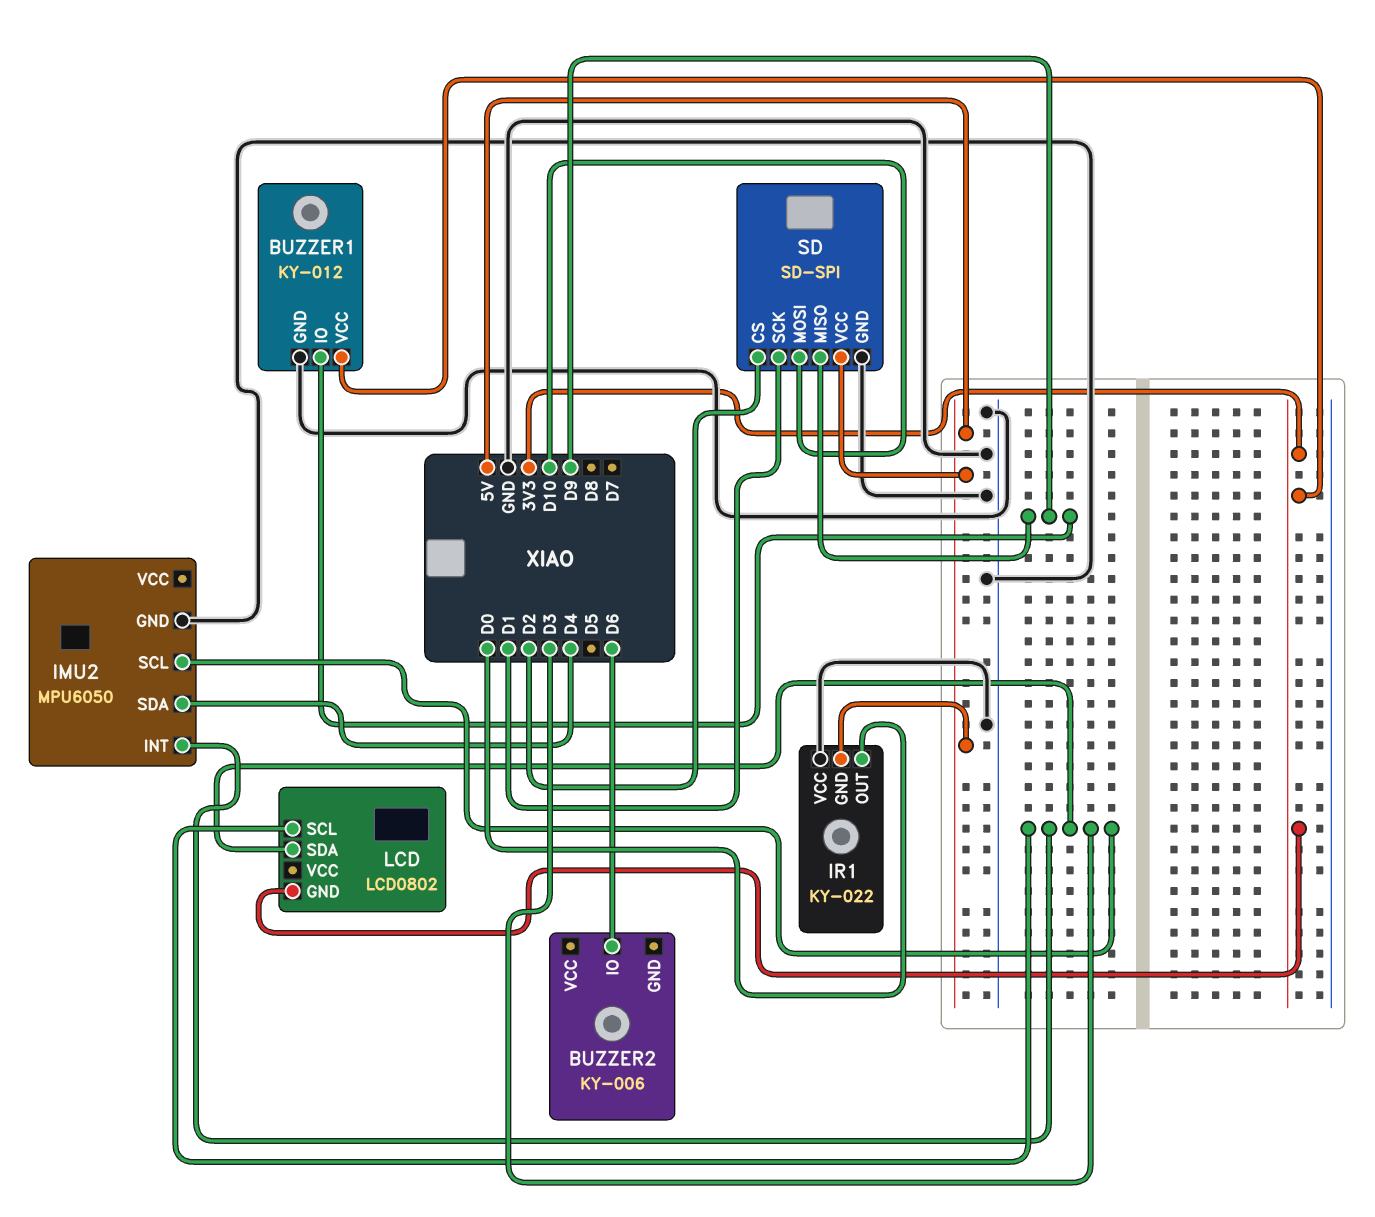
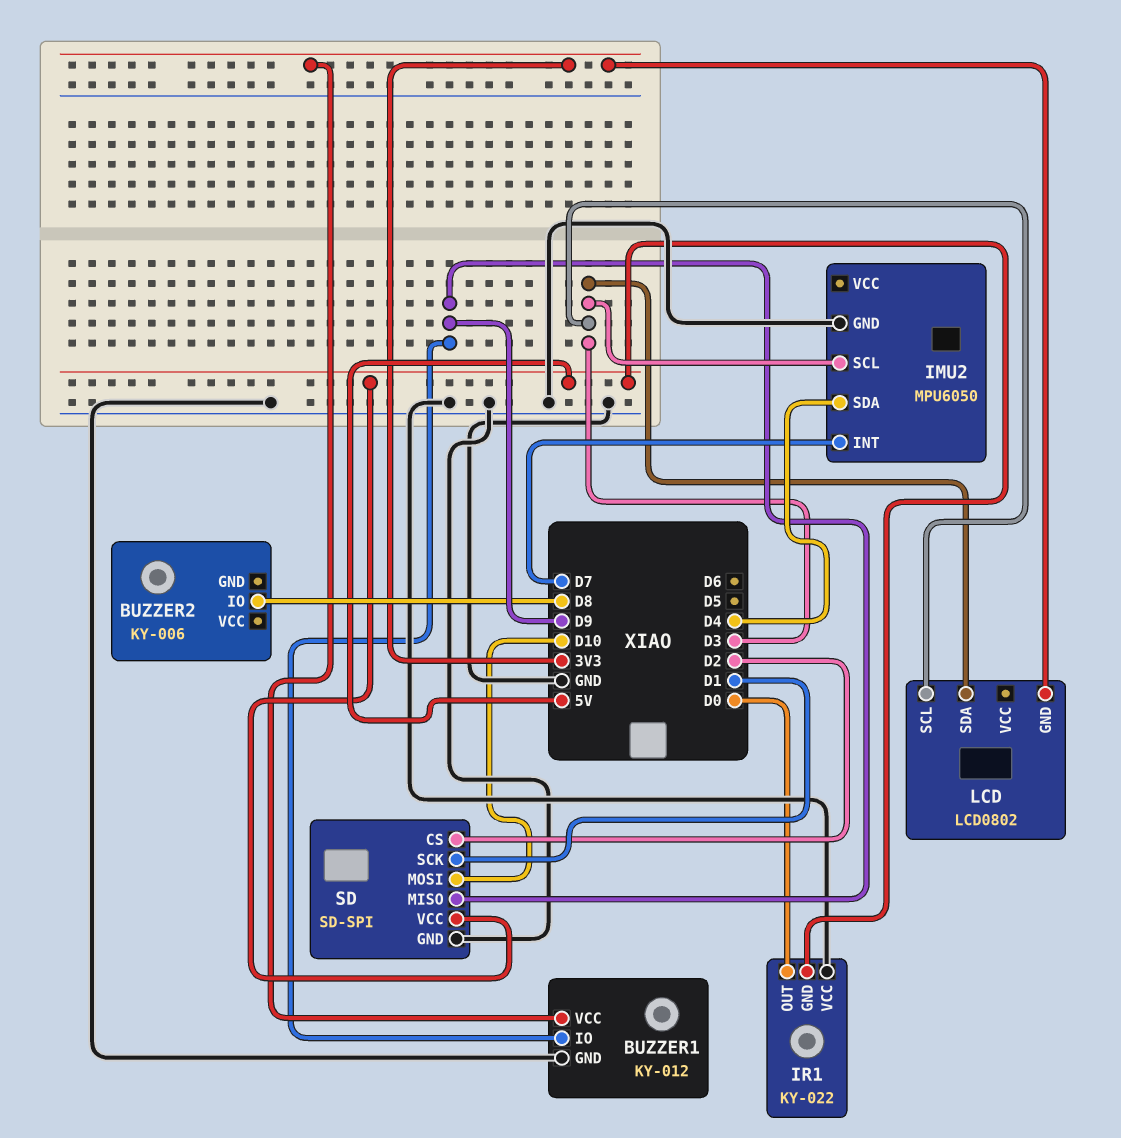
BUZZER2 pin IO: D6 -> D8
IMU2 pin INT: D3 -> D7

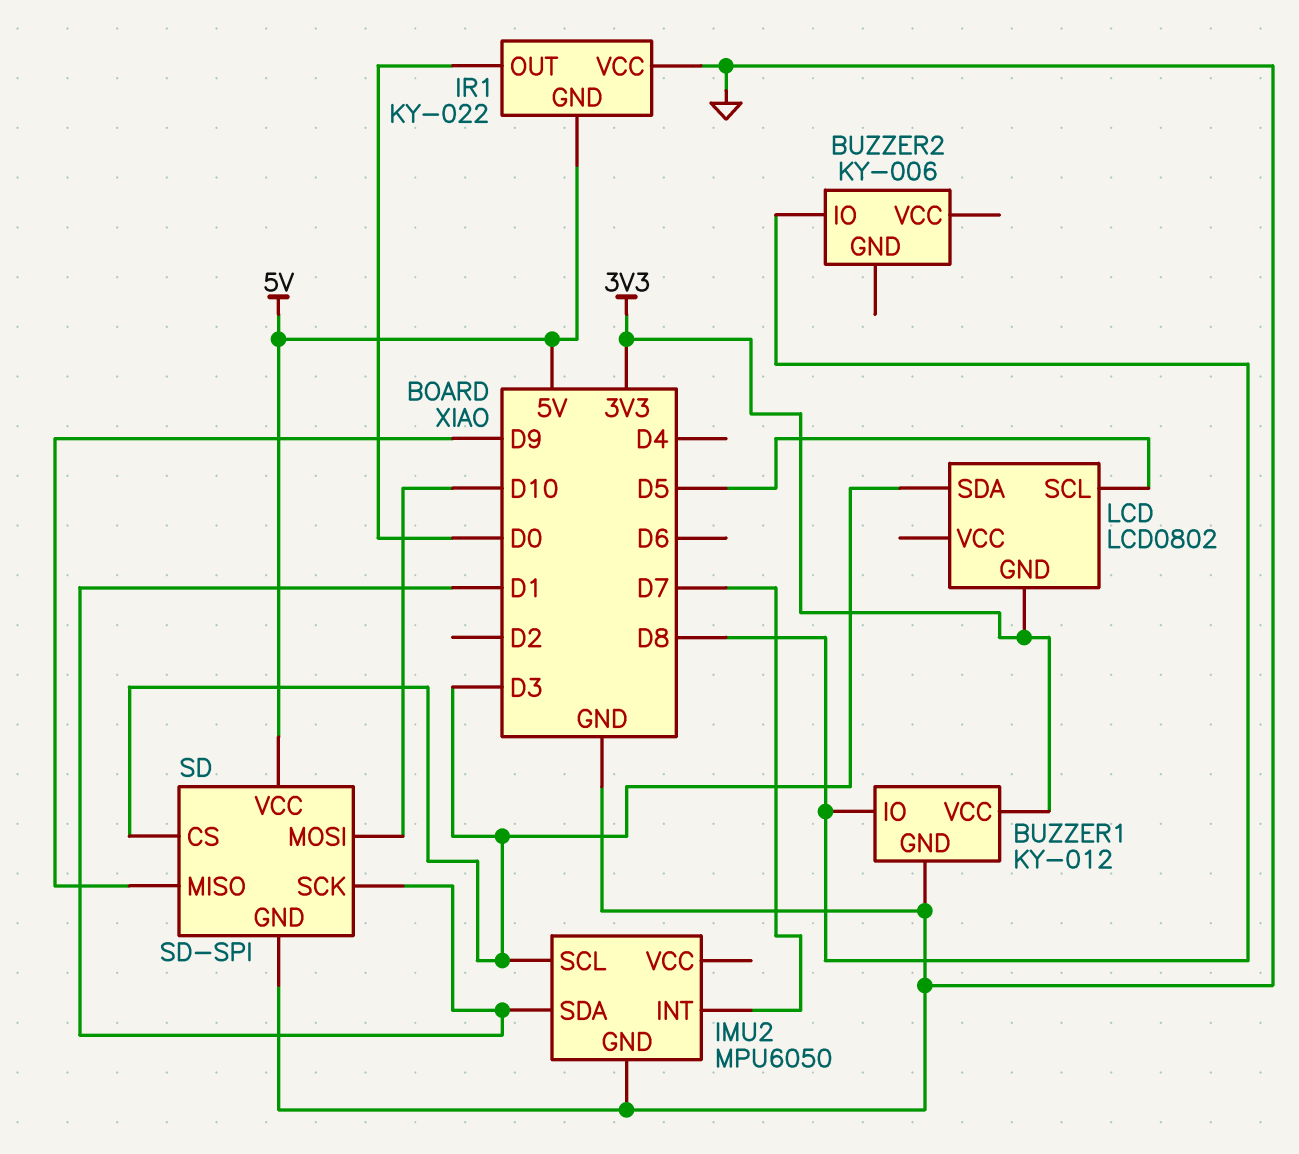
BUZZER1 pin IO: D9 -> D8
IMU2 pin SDA: D4 -> D1
LCD pin SCL: D3 -> D5
SD pin CS: D2 -> D3

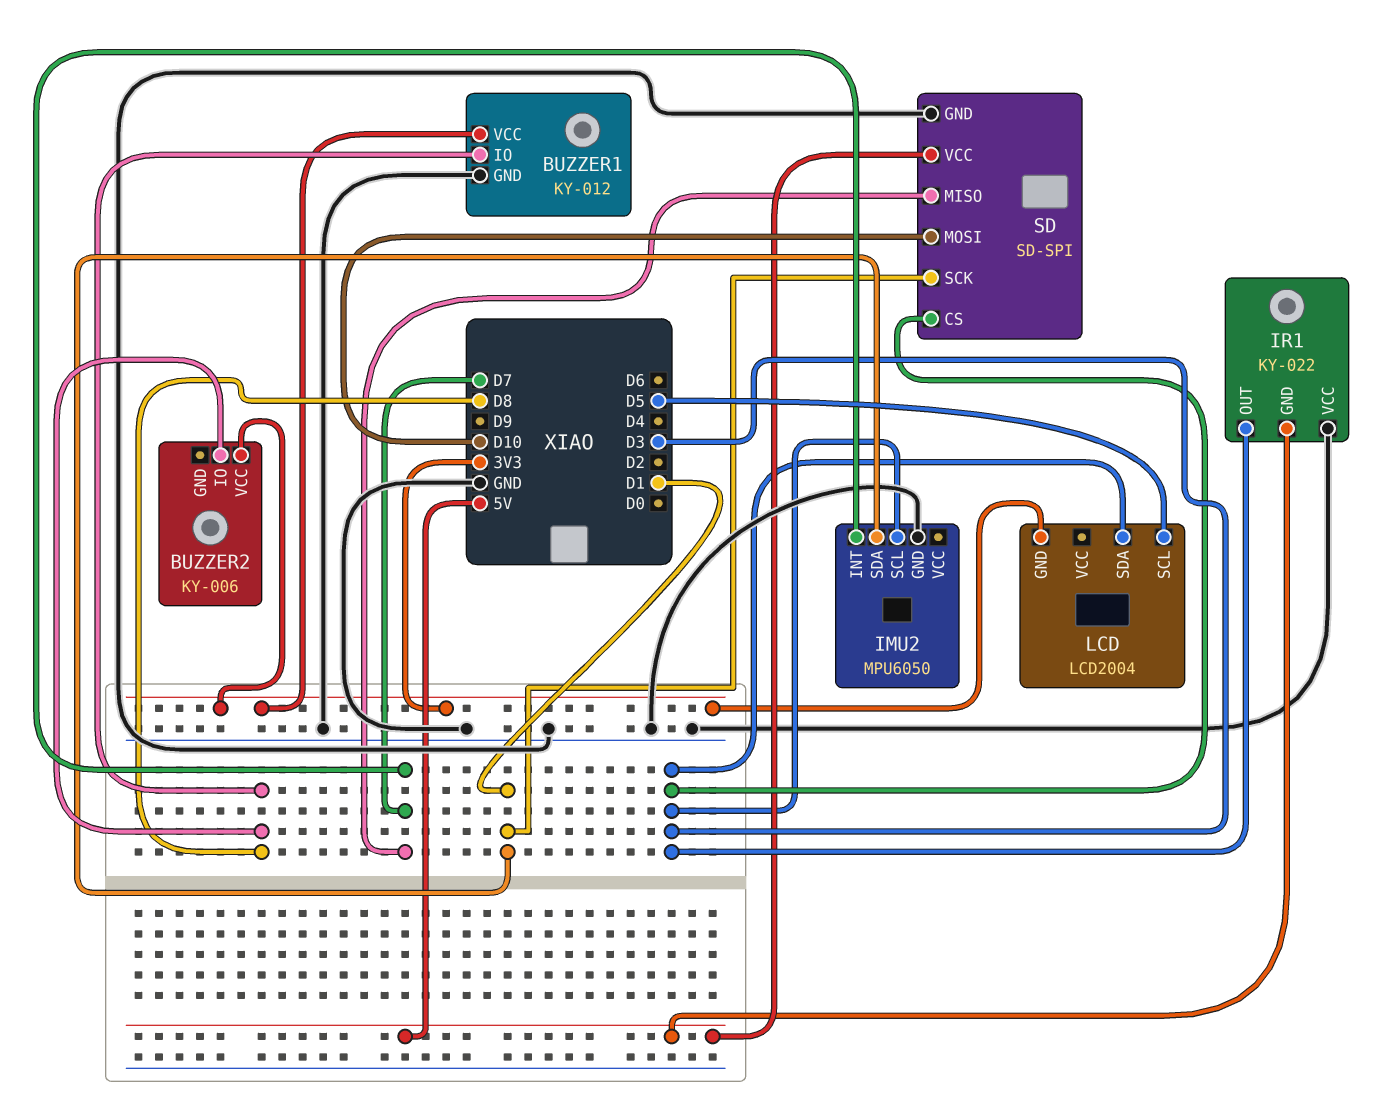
BUZZER2 pin VCC: none -> 3V3
IR1 pin OUT: D0 -> D3
LCD: LCD0802 -> LCD2004
SD pin MISO: D9 -> D7

